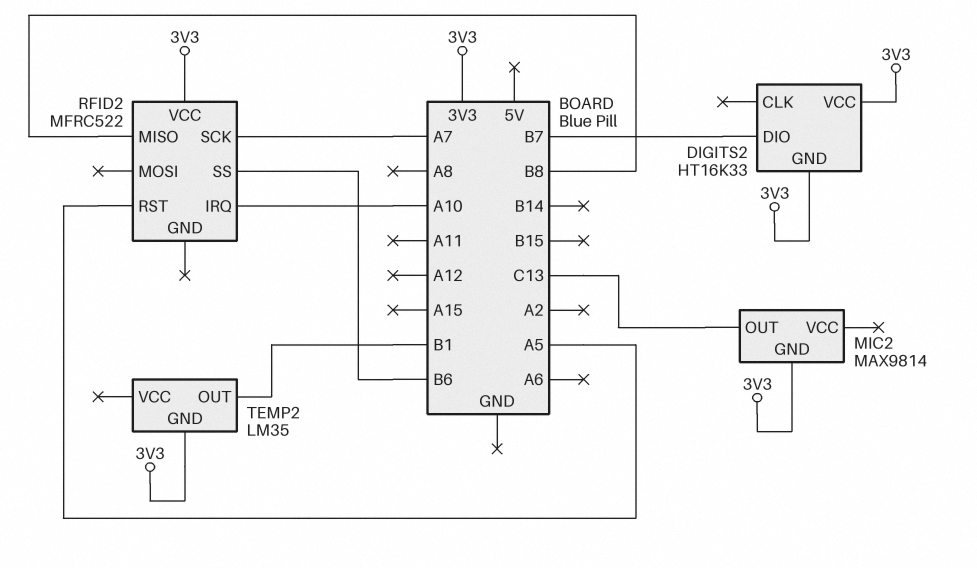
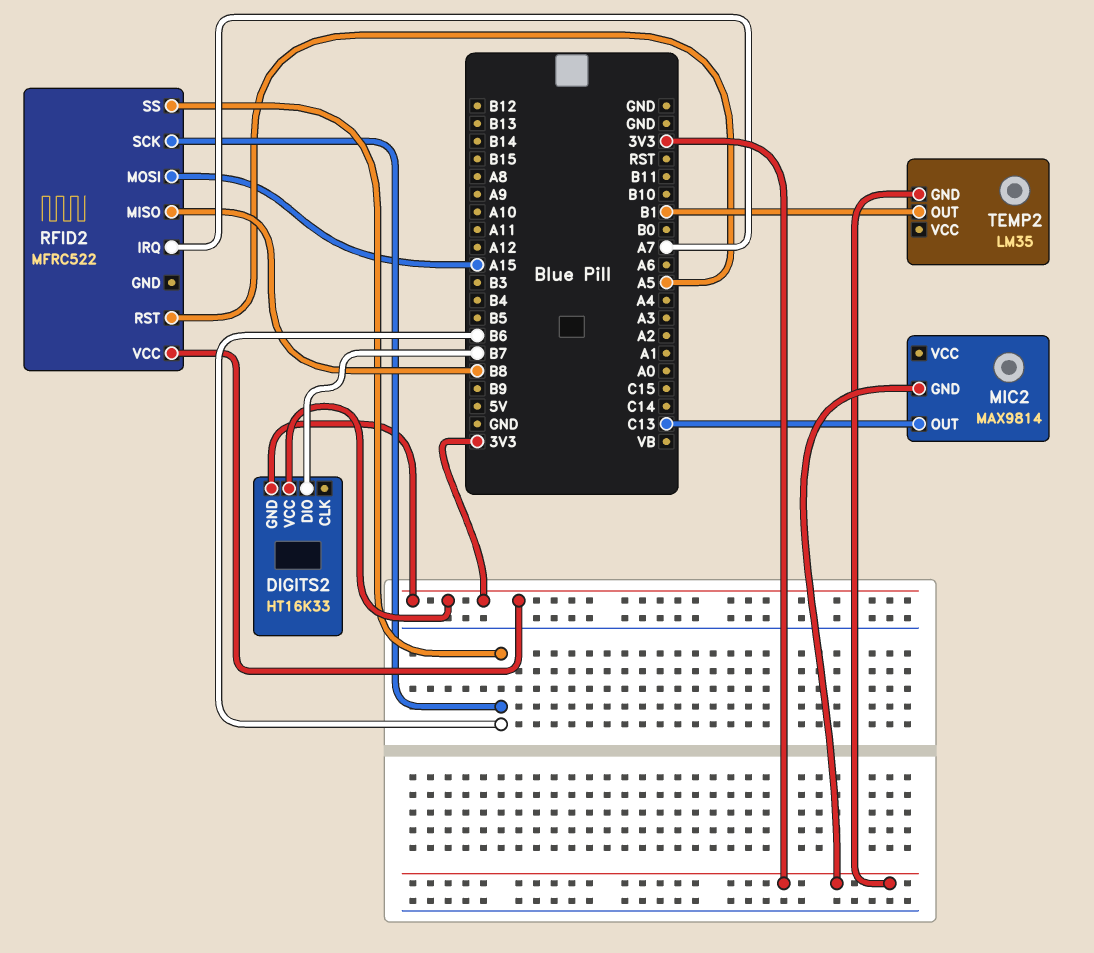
RFID2 pin IRQ: A10 -> A7
RFID2 pin MOSI: none -> A15
RFID2 pin SCK: A7 -> B6

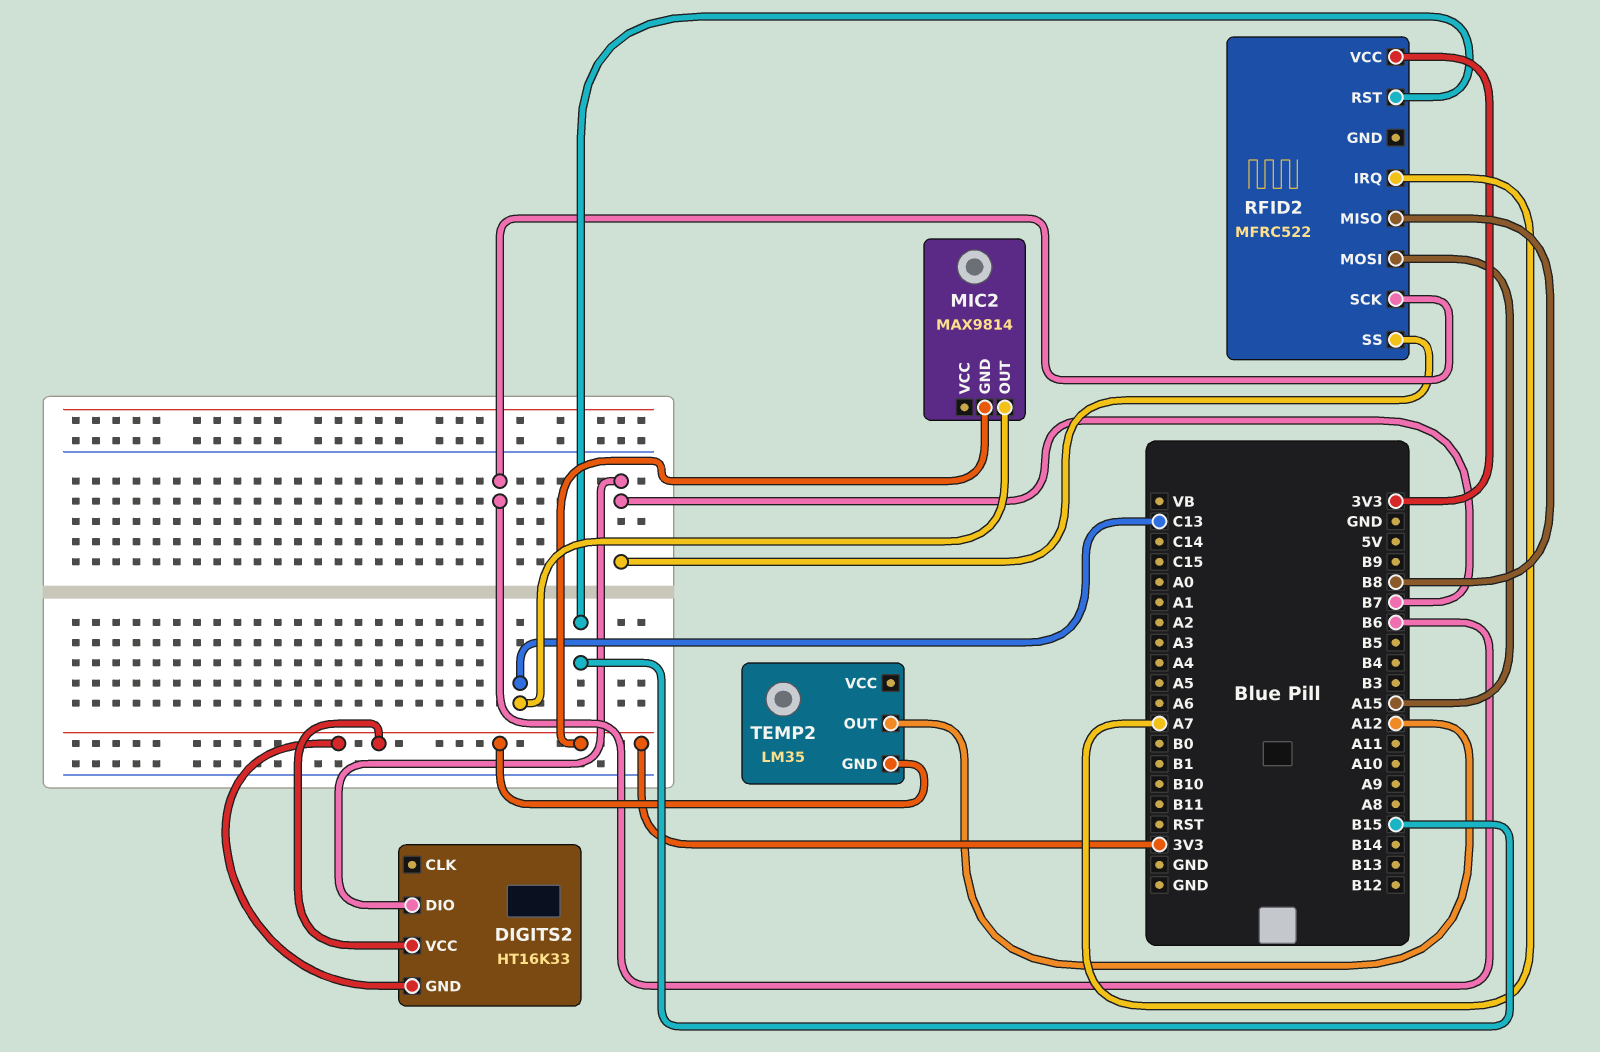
RFID2 pin RST: A5 -> B15
RFID2 pin SS: B6 -> B7
TEMP2 pin OUT: B1 -> A12

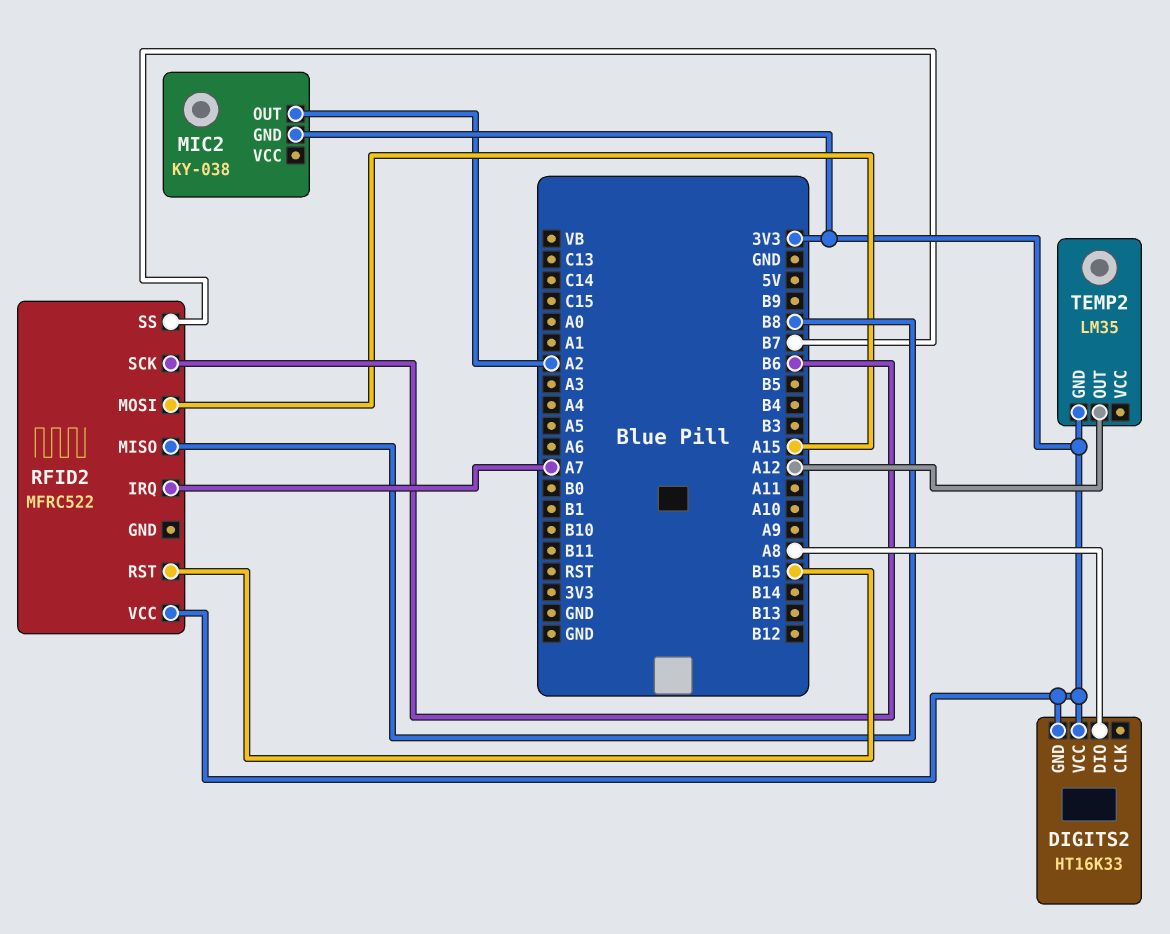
DIGITS2 pin DIO: B7 -> A8
MIC2: MAX9814 -> KY-038
MIC2 pin OUT: C13 -> A2

